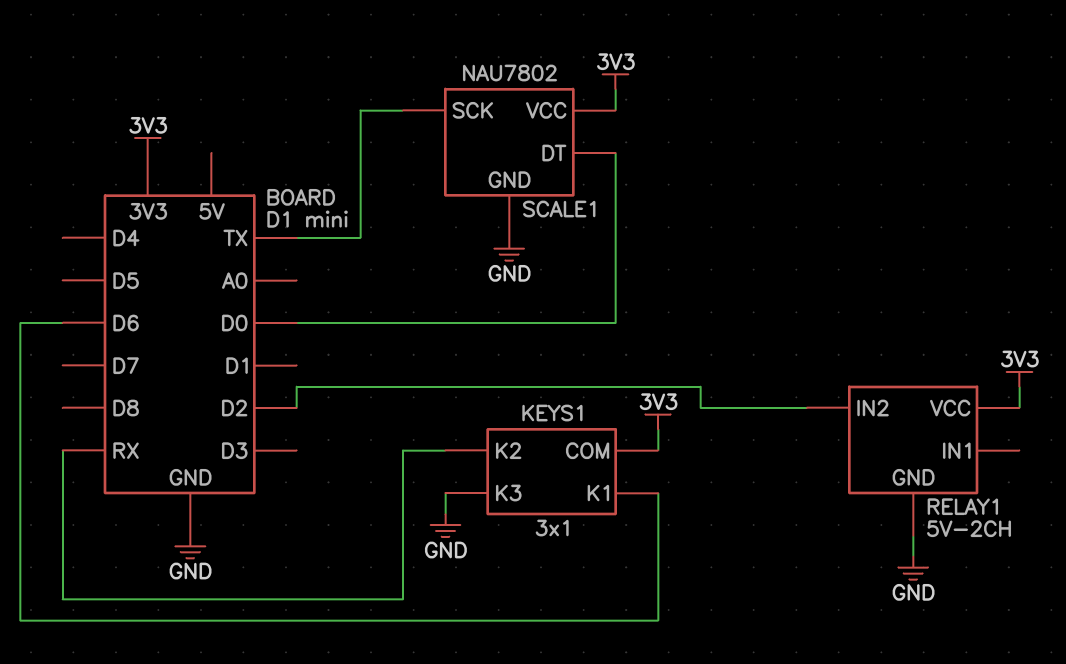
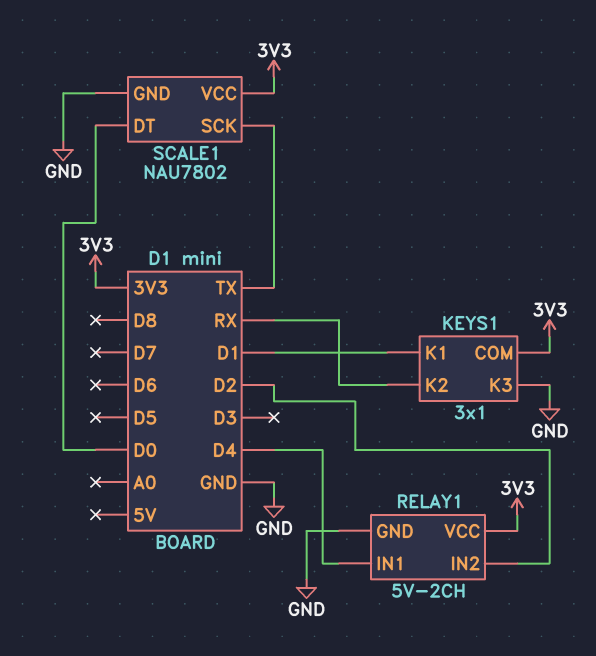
KEYS1 pin K1: D6 -> D1
RELAY1 pin IN1: none -> D4

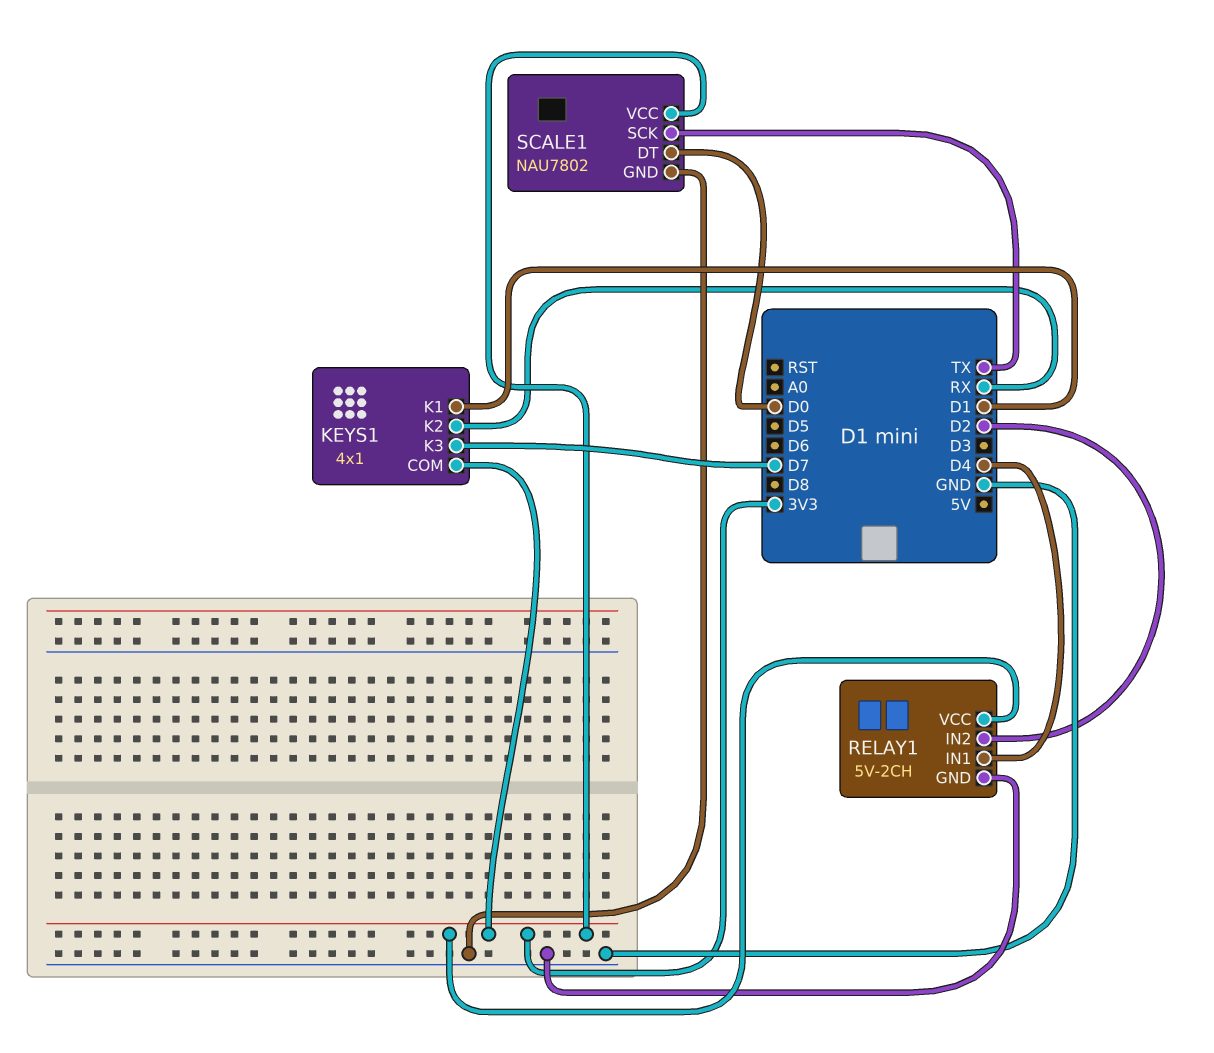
KEYS1: 3x1 -> 4x1
KEYS1 pin K3: GND -> D7

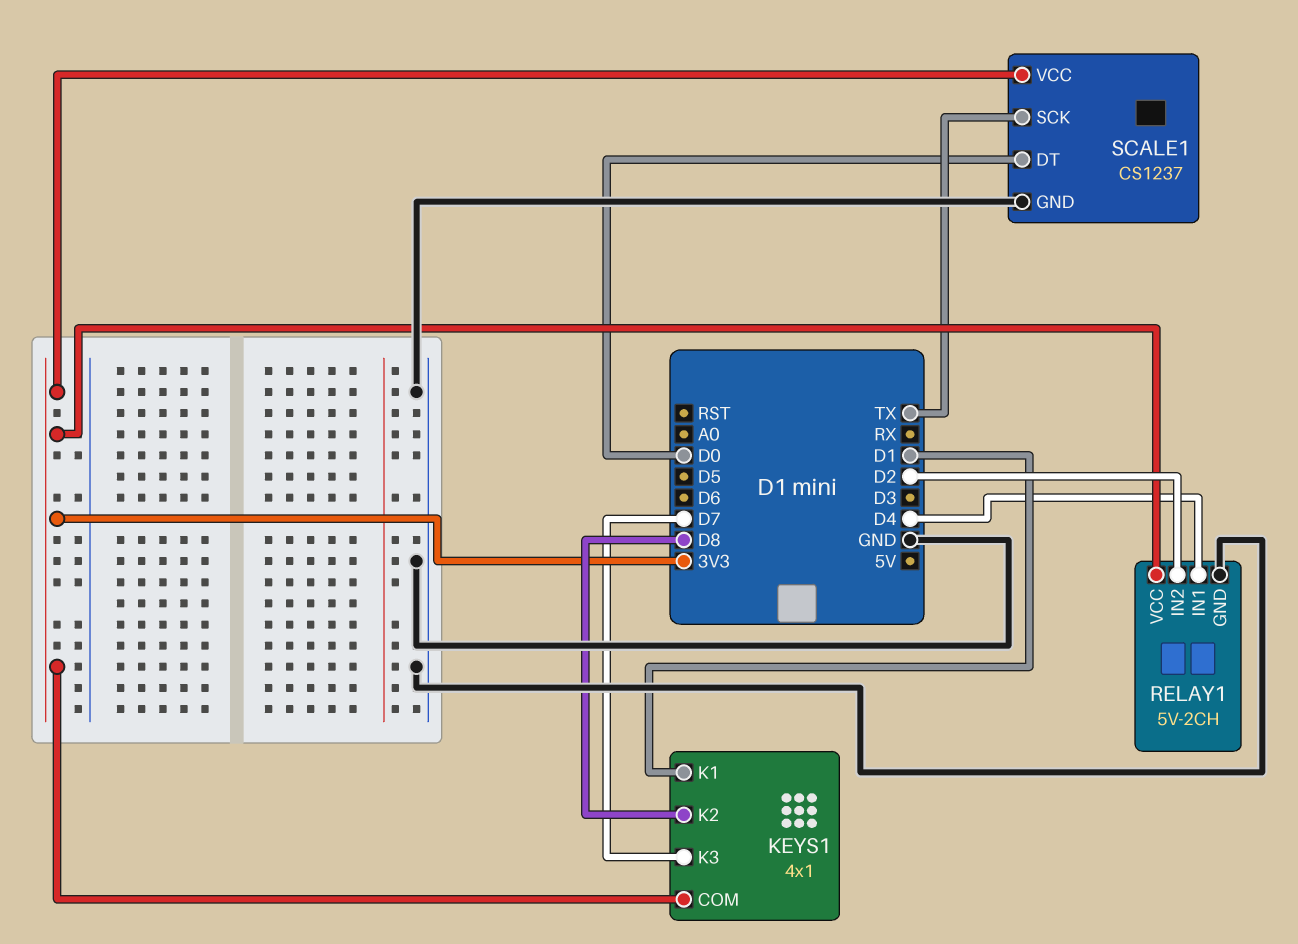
KEYS1 pin K2: RX -> D8
SCALE1: NAU7802 -> CS1237

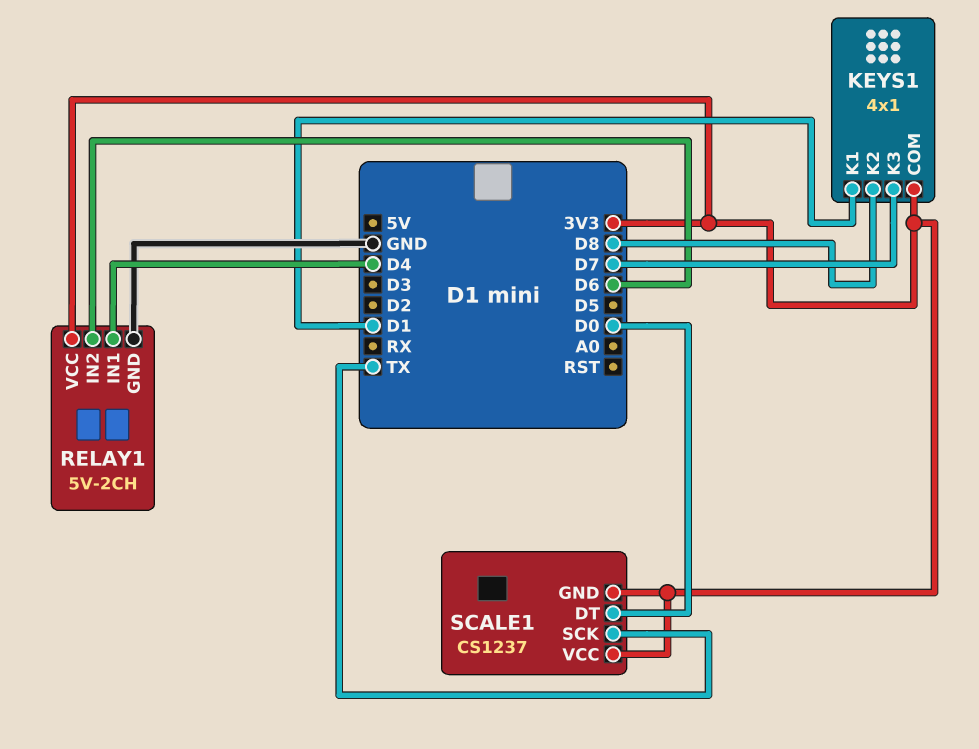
RELAY1 pin IN2: D2 -> D6
SCALE1 pin GND: GND -> 3V3

